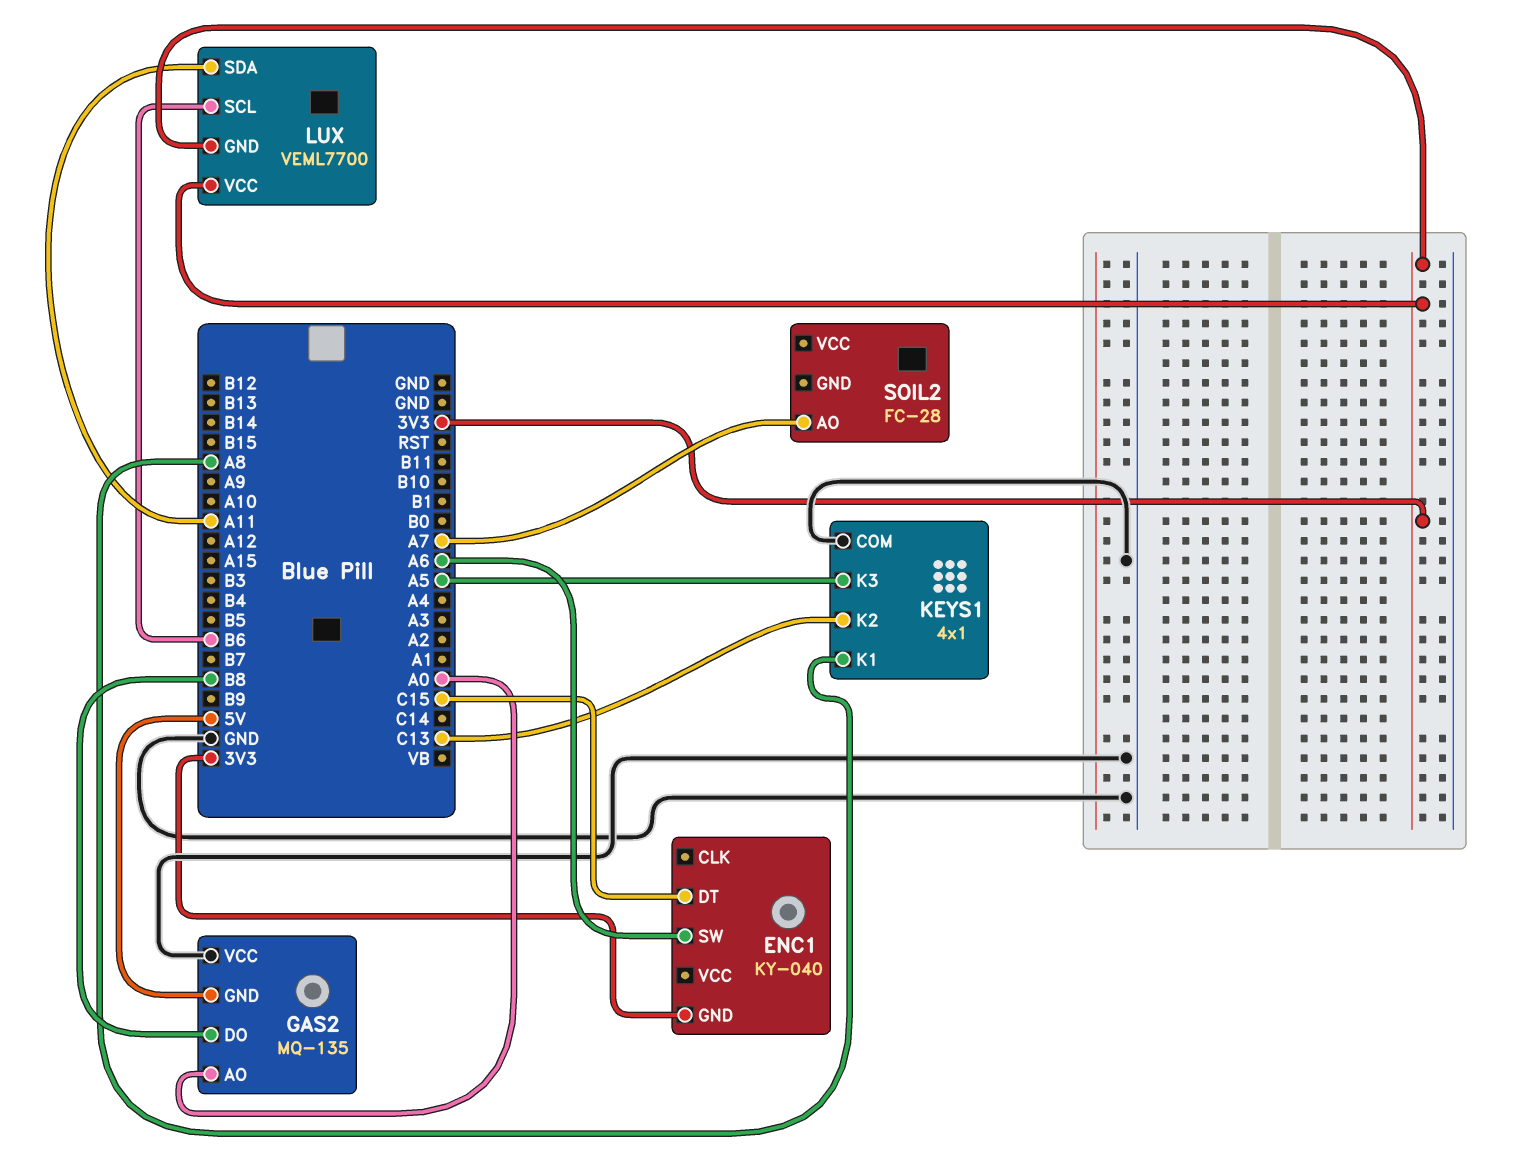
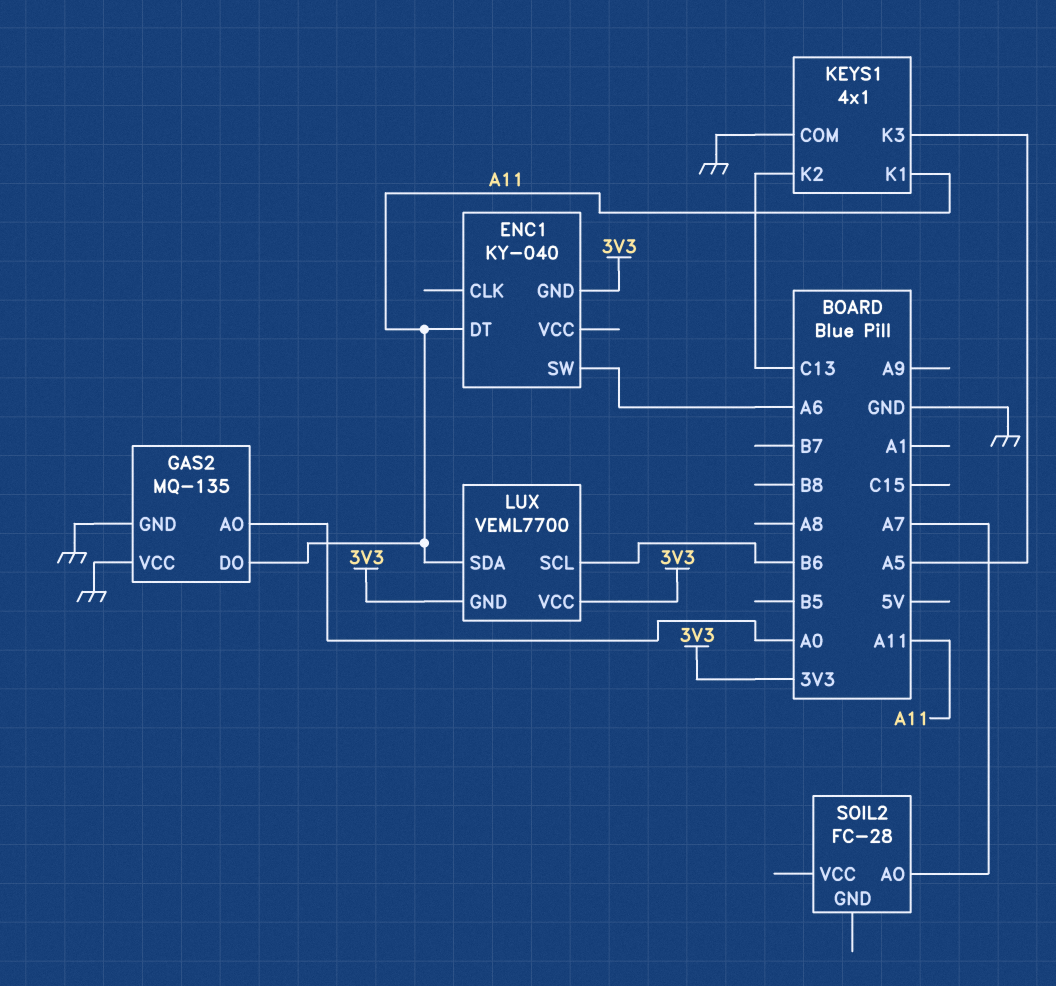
ENC1 pin DT: C15 -> A11
GAS2 pin DO: B8 -> A11
GAS2 pin GND: 5V -> GND
KEYS1 pin K1: A8 -> A11

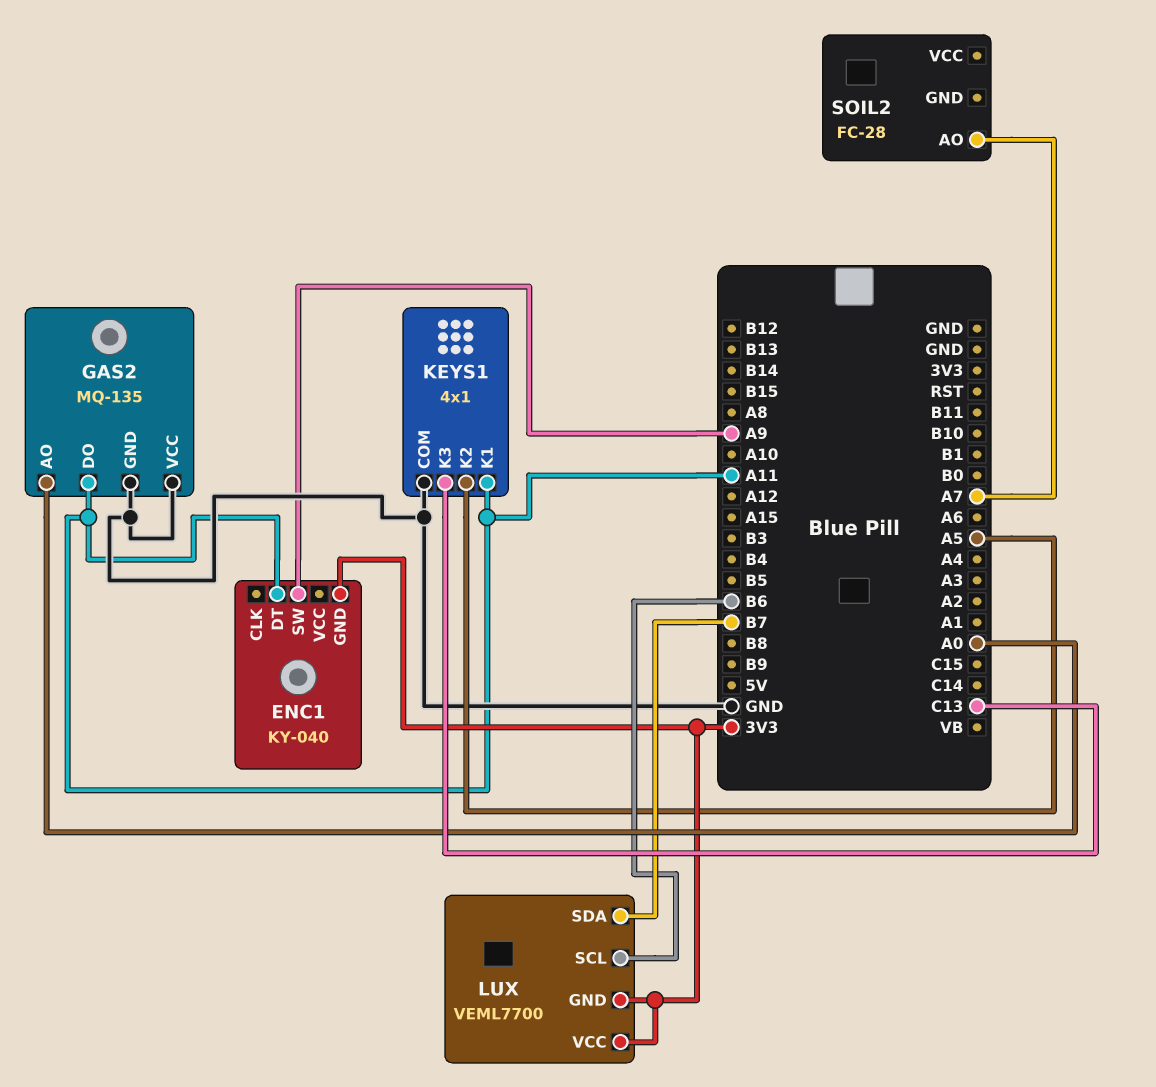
ENC1 pin SW: A6 -> A9
KEYS1 pin K2: C13 -> A5
KEYS1 pin K3: A5 -> C13
LUX pin SDA: A11 -> B7

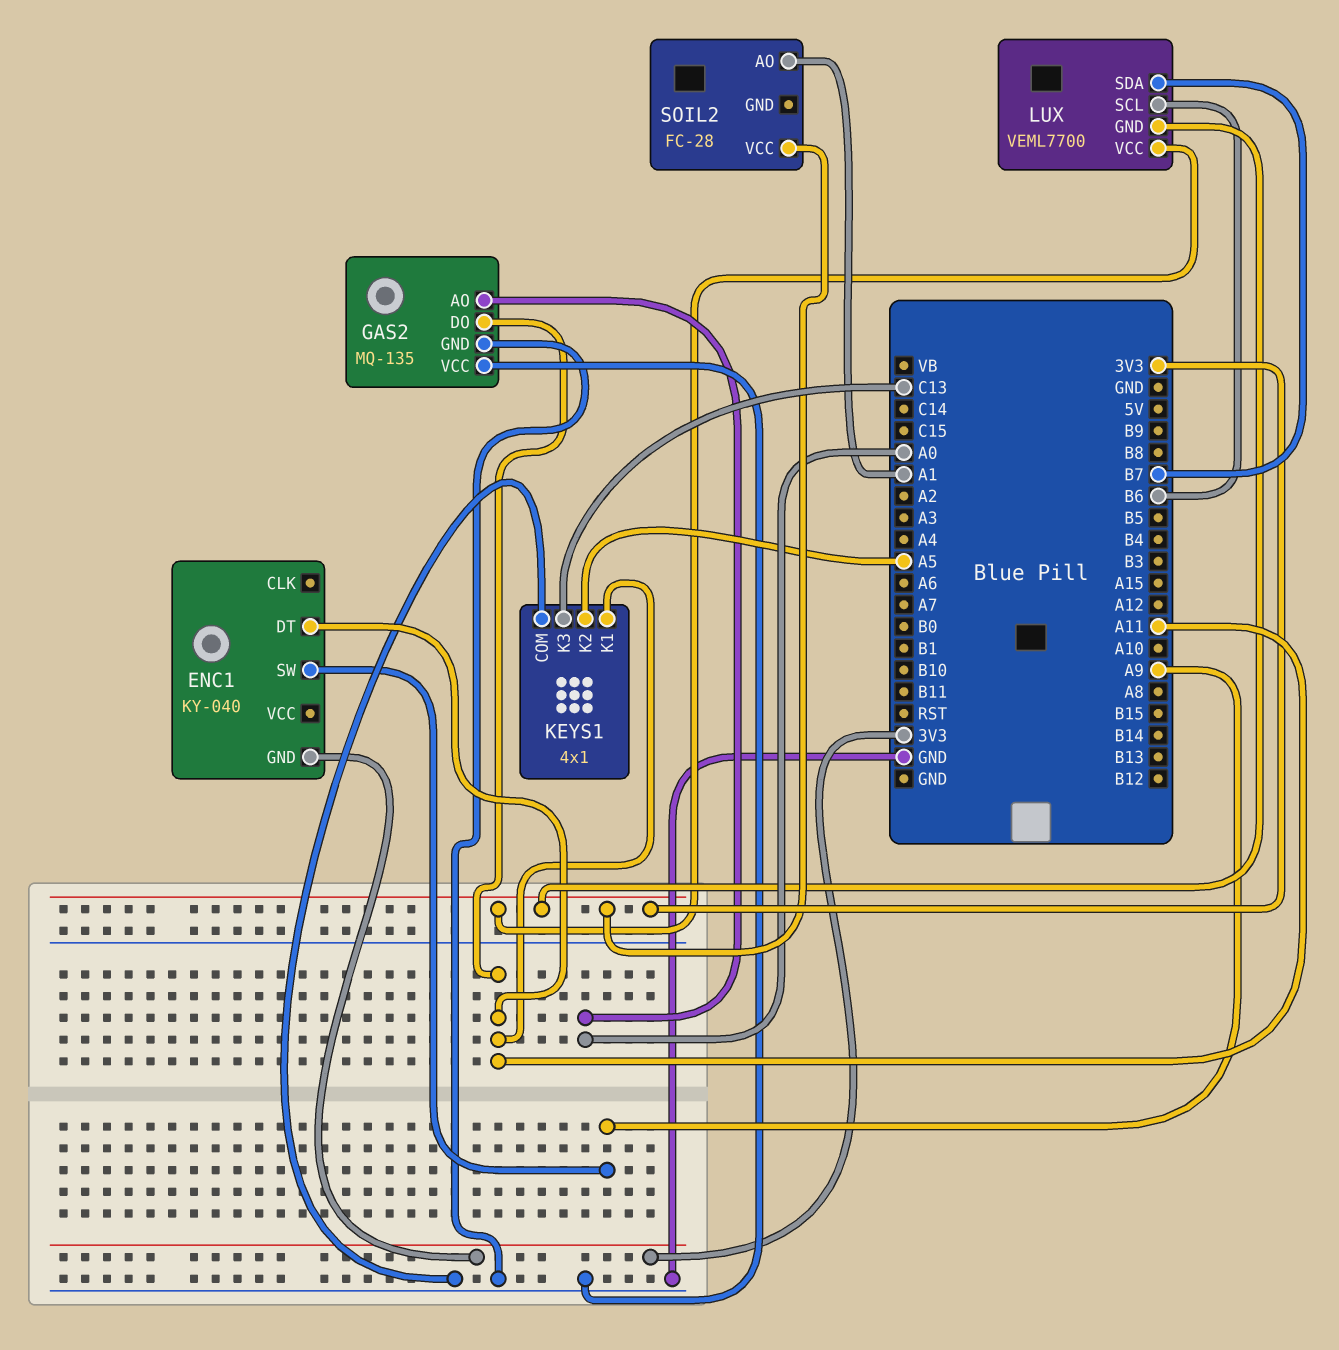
SOIL2 pin AO: A7 -> A1
SOIL2 pin VCC: none -> 3V3

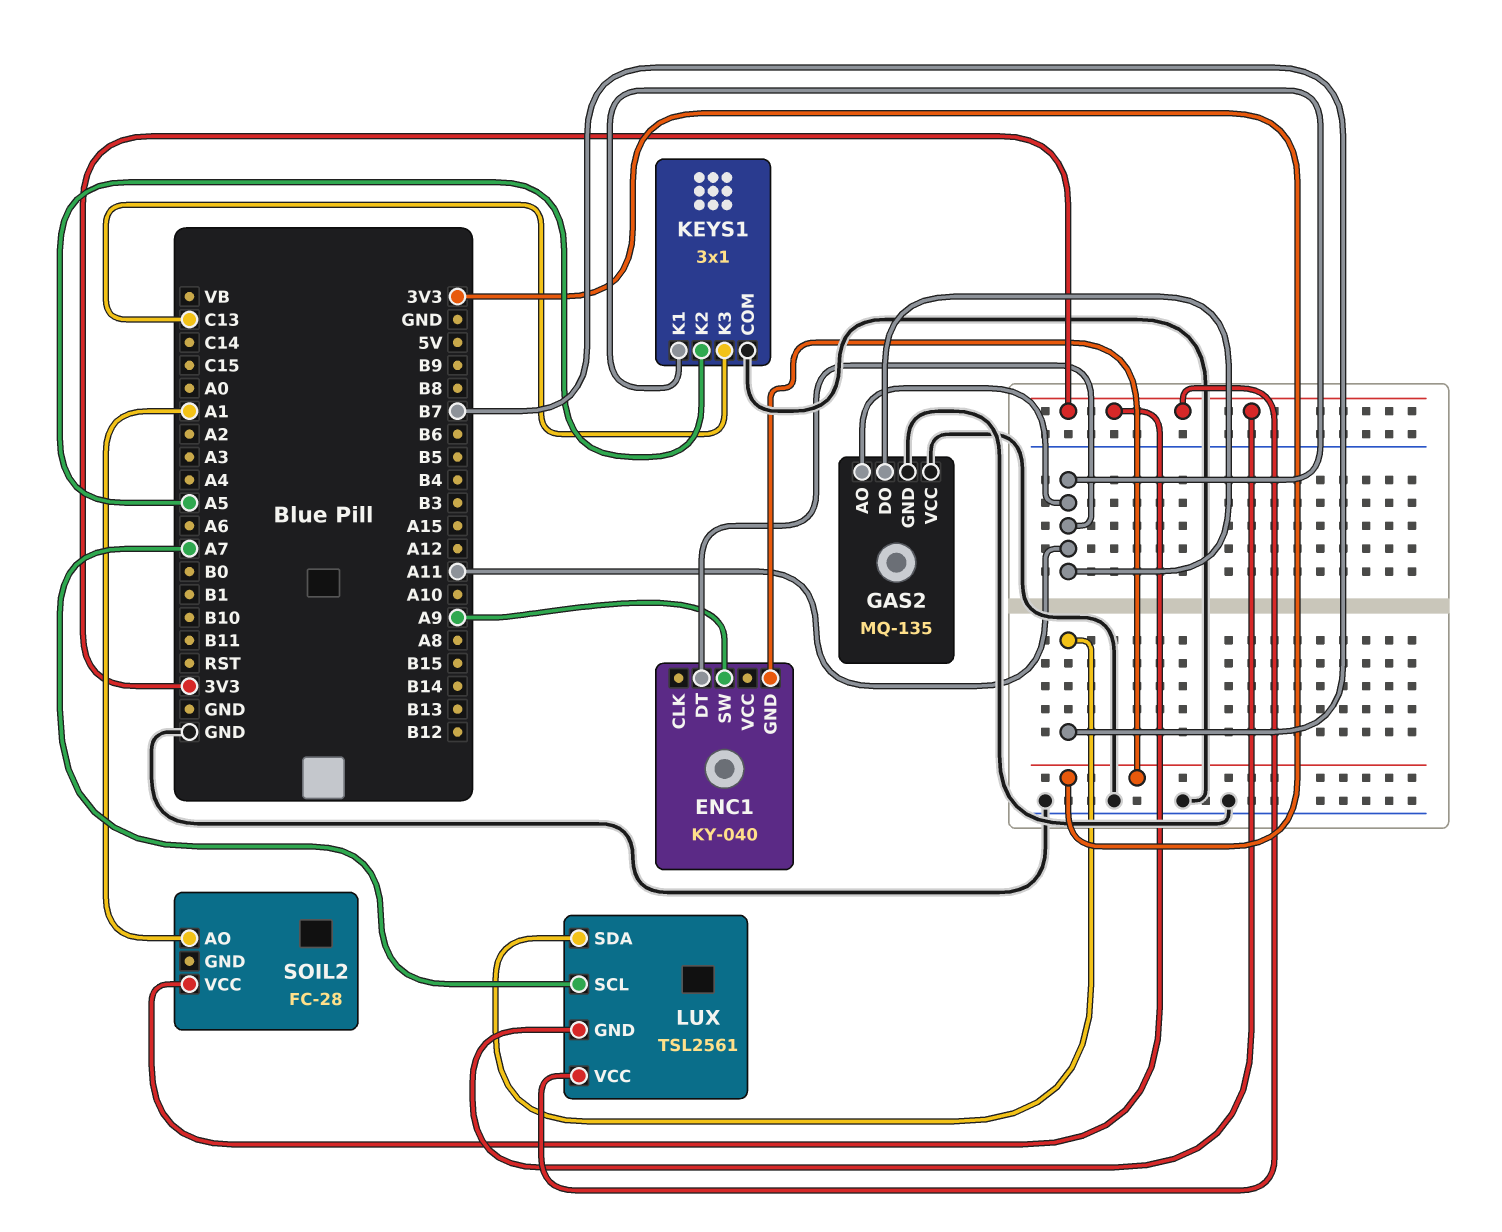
GAS2 pin AO: A0 -> A11
KEYS1: 4x1 -> 3x1
LUX: VEML7700 -> TSL2561
LUX pin SCL: B6 -> A7

